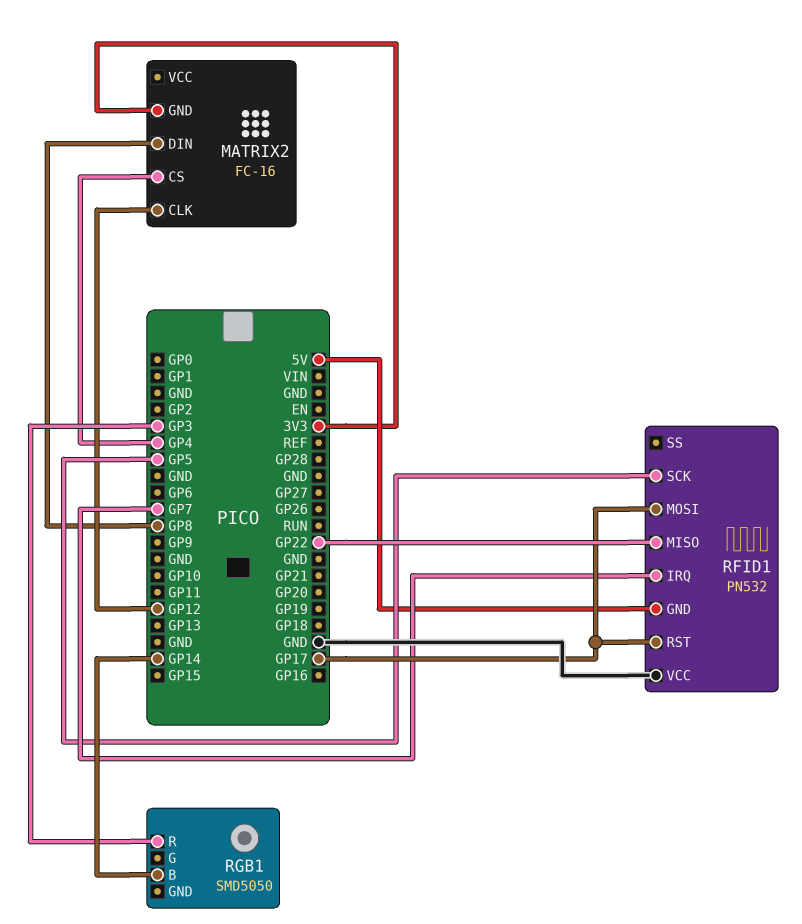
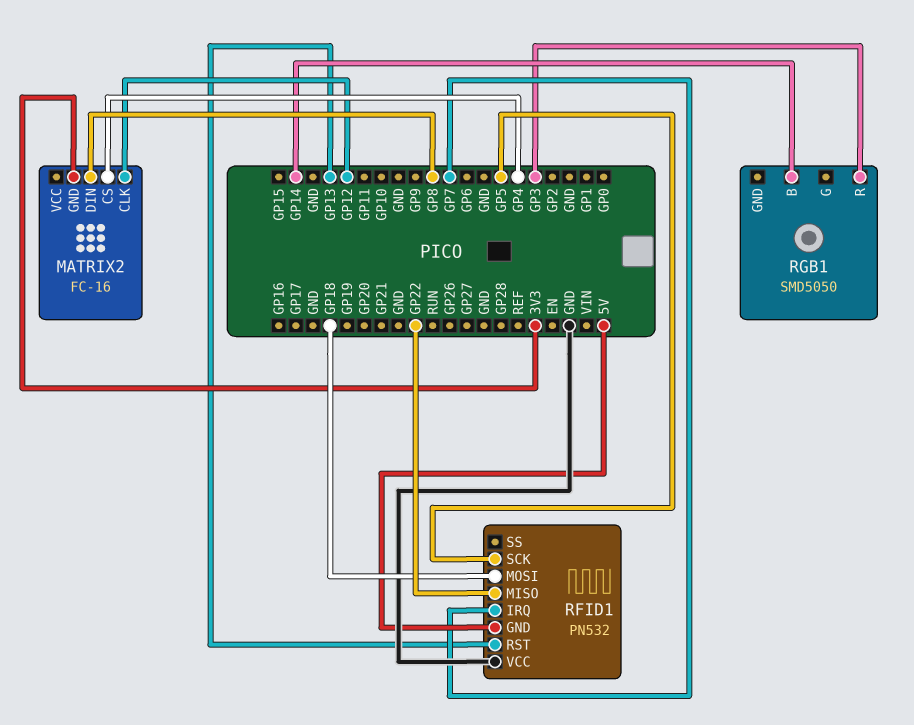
RFID1 pin MOSI: GP17 -> GP18
RFID1 pin RST: GP17 -> GP13

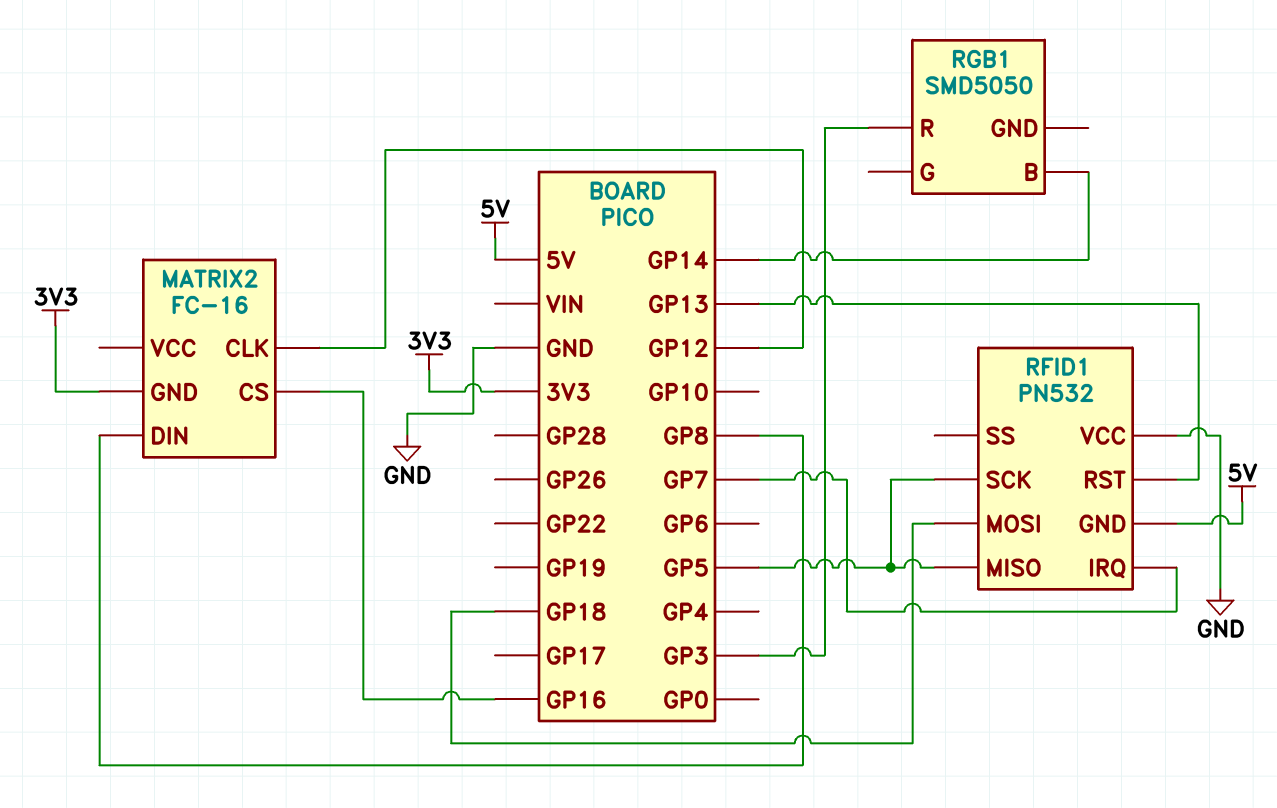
MATRIX2 pin CS: GP4 -> GP16
RFID1 pin MISO: GP22 -> GP5

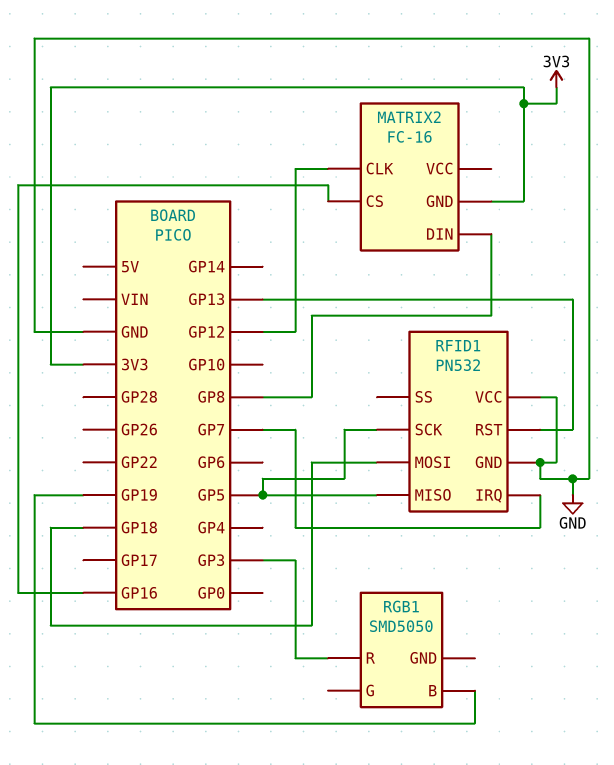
RFID1 pin GND: 5V -> GND
RGB1 pin B: GP14 -> GP19

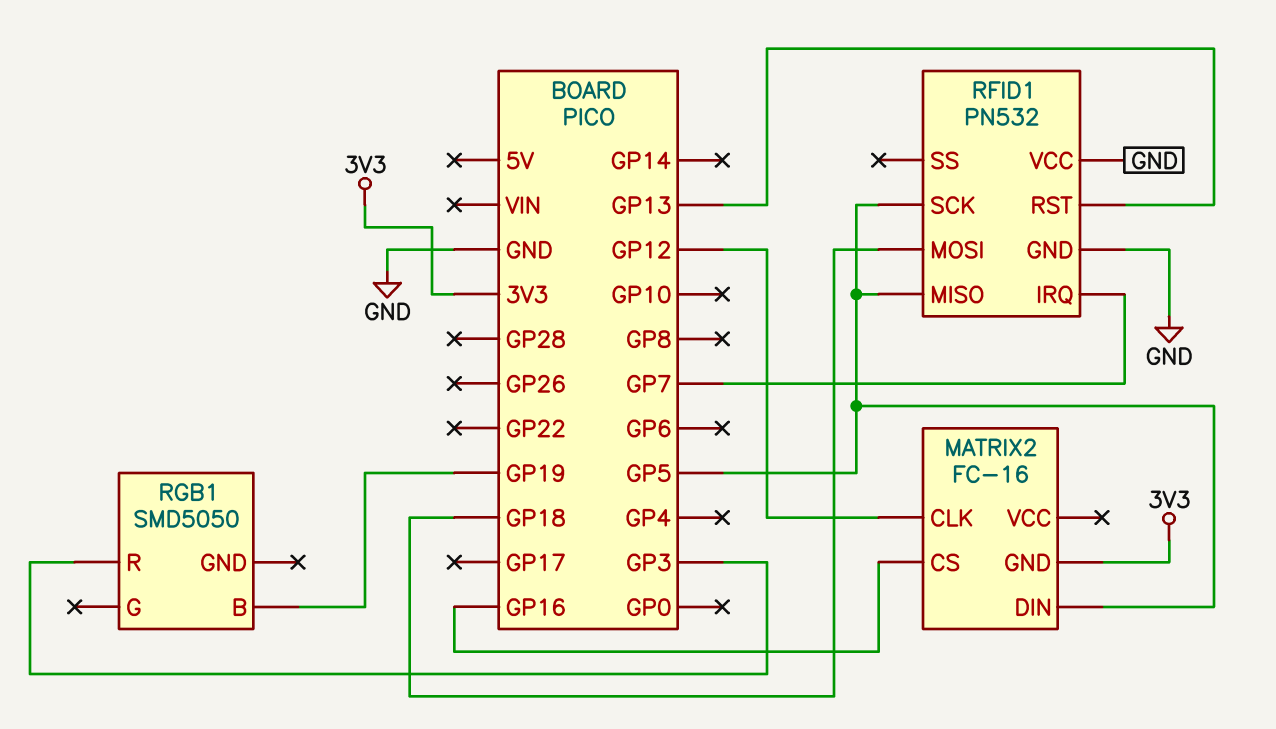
MATRIX2 pin DIN: GP8 -> GP5

